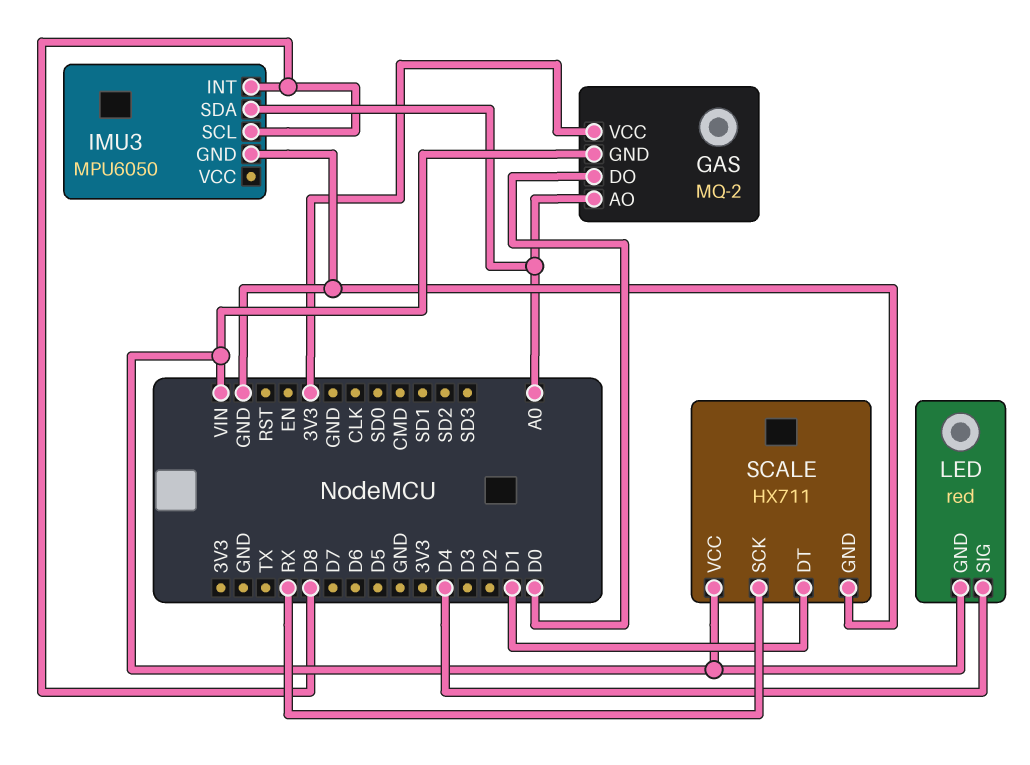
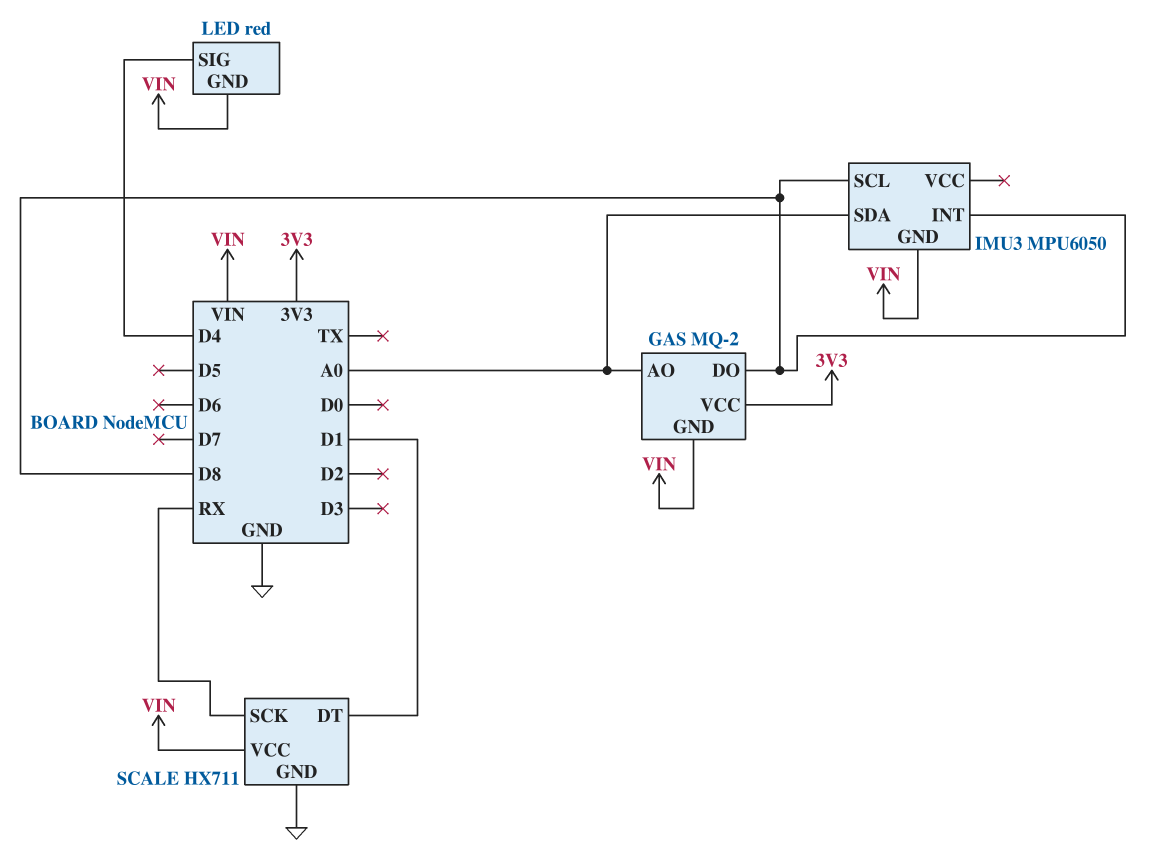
GAS pin DO: D0 -> D8
IMU3 pin GND: GND -> VIN

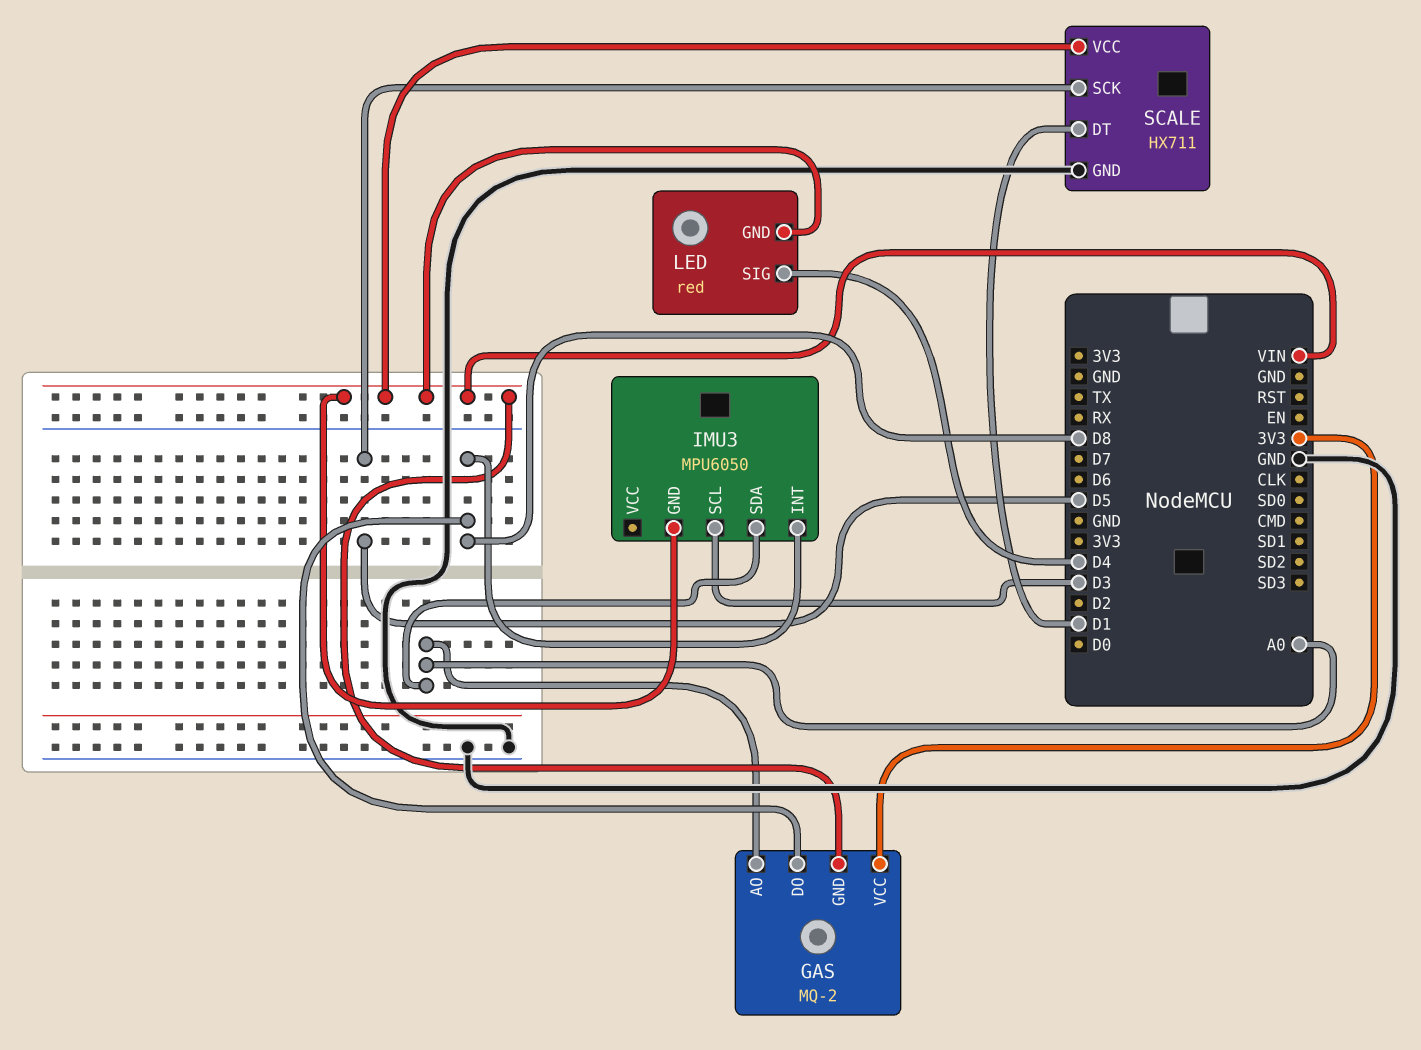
IMU3 pin SCL: D8 -> D3
SCALE pin SCK: RX -> D5

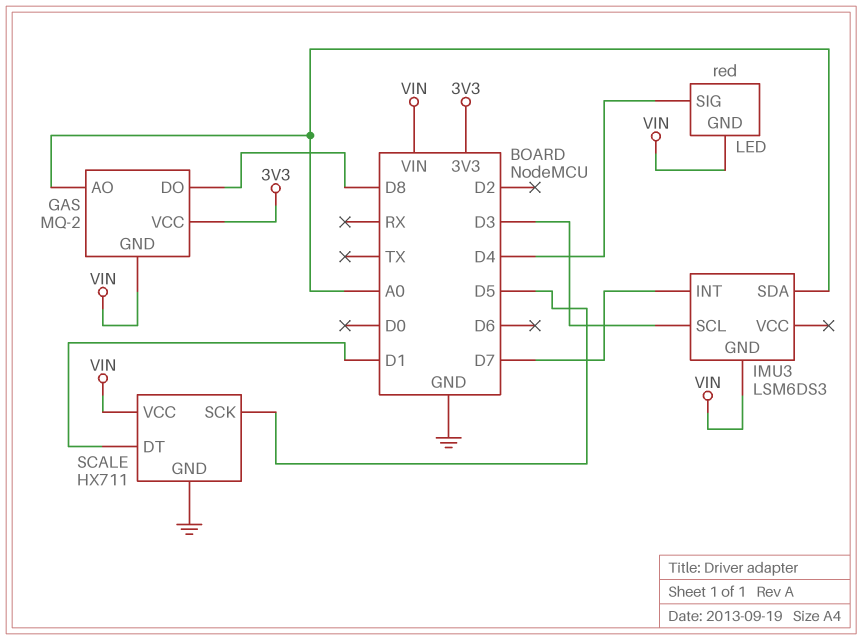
IMU3: MPU6050 -> LSM6DS3
IMU3 pin INT: D8 -> D7

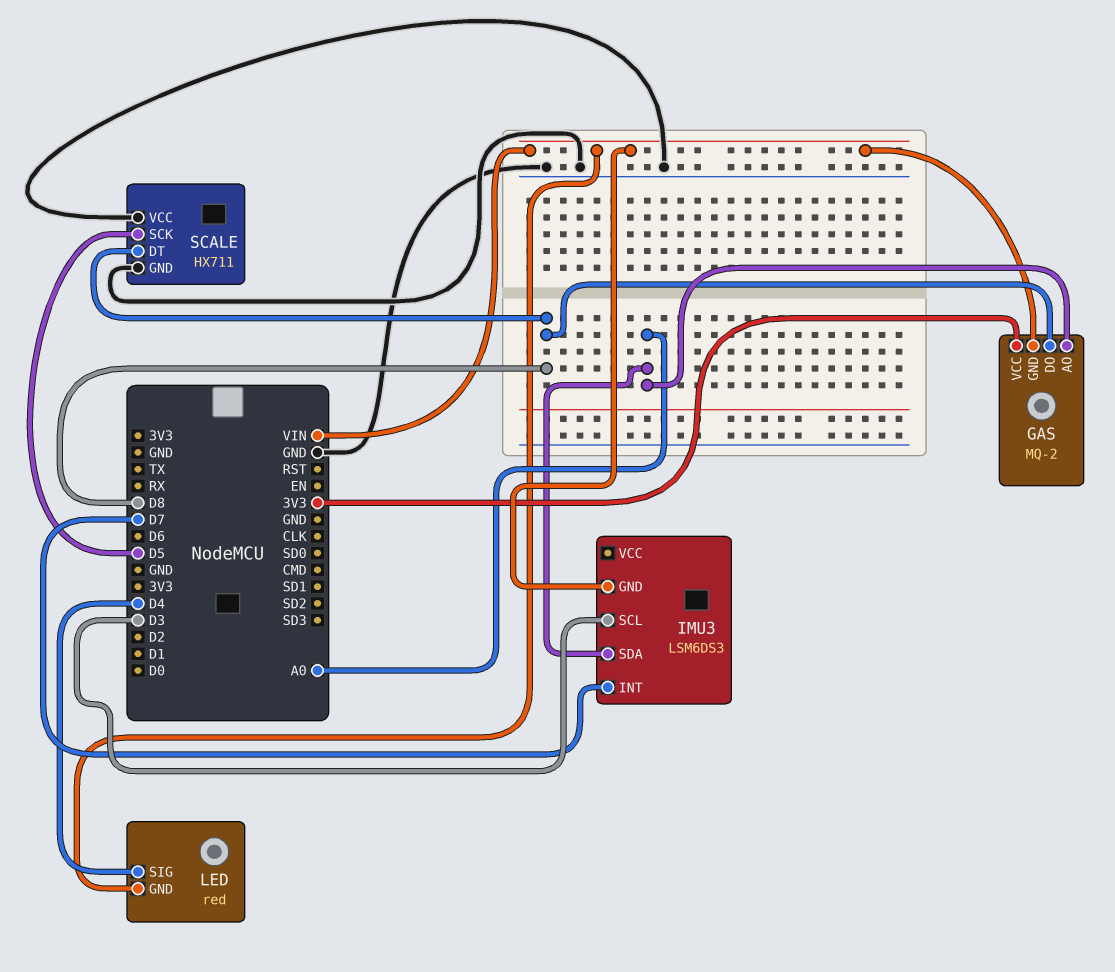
SCALE pin DT: D1 -> D8
SCALE pin VCC: VIN -> GND

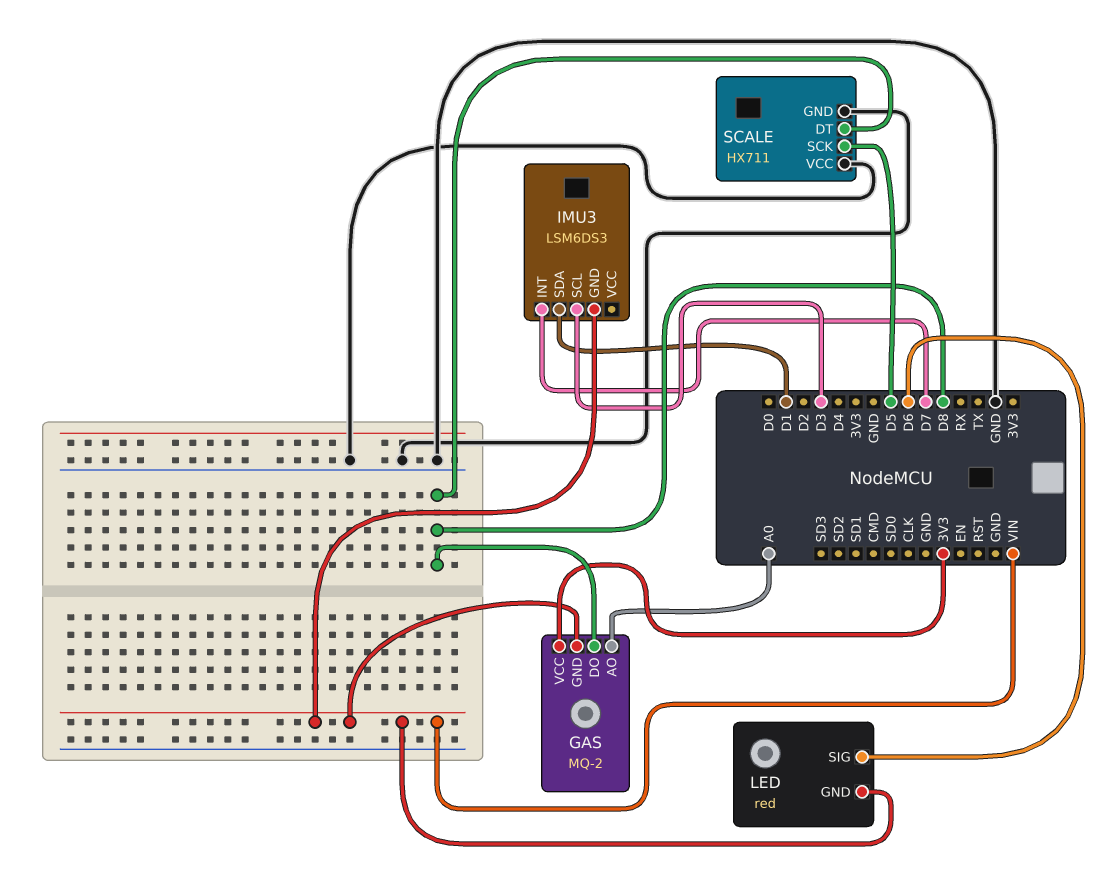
IMU3 pin SDA: A0 -> D1
LED pin SIG: D4 -> D6

